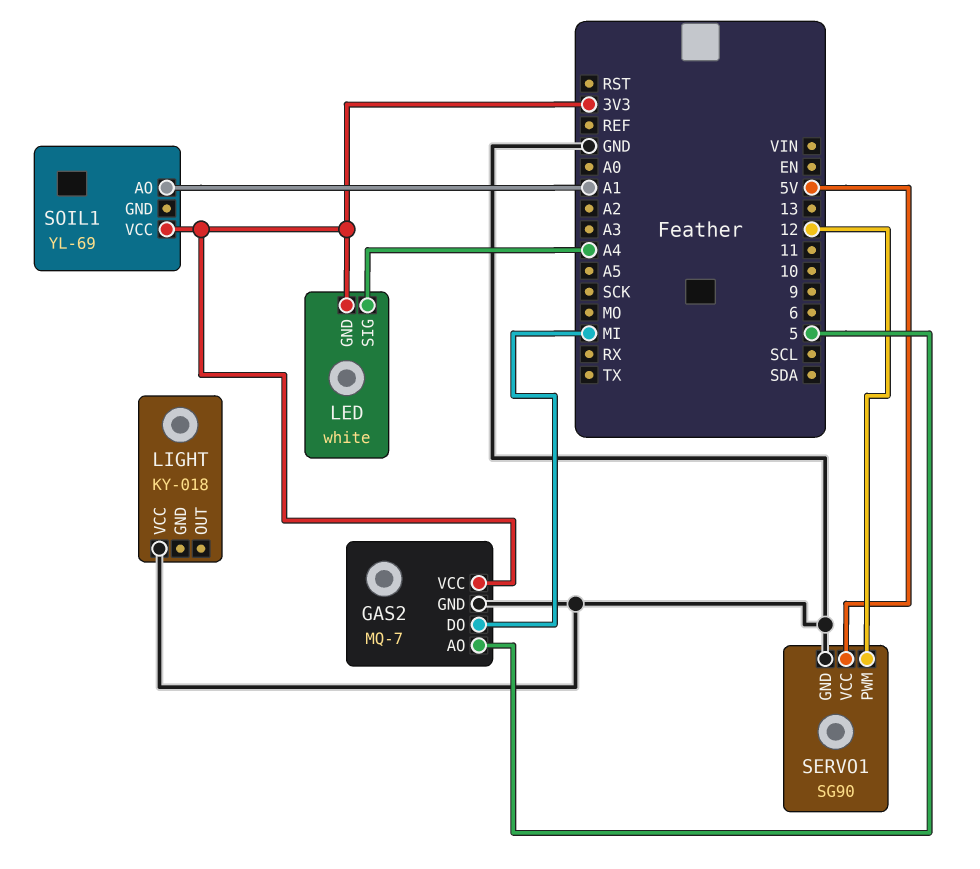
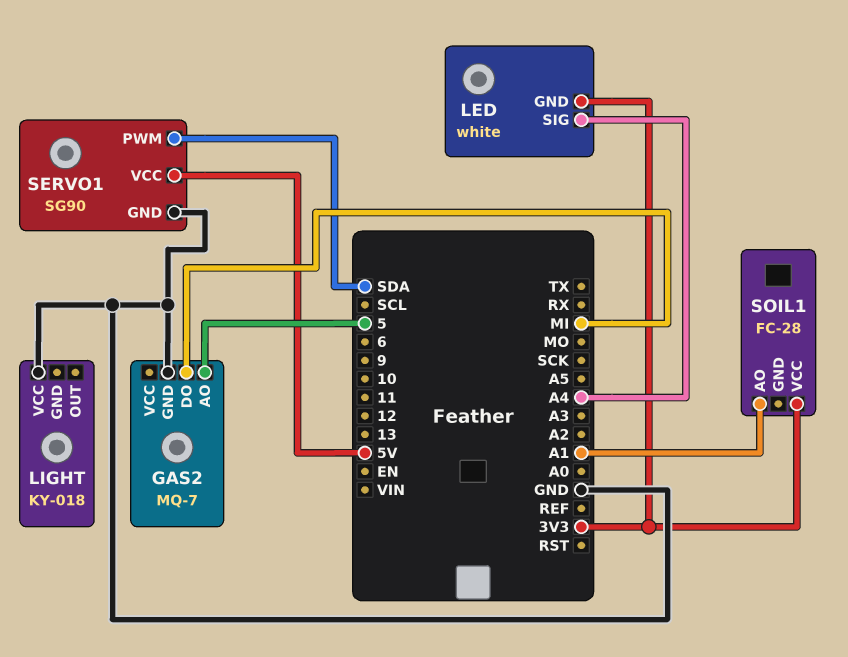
GAS2 pin VCC: 3V3 -> none
SERVO1 pin PWM: 12 -> SDA
SOIL1: YL-69 -> FC-28

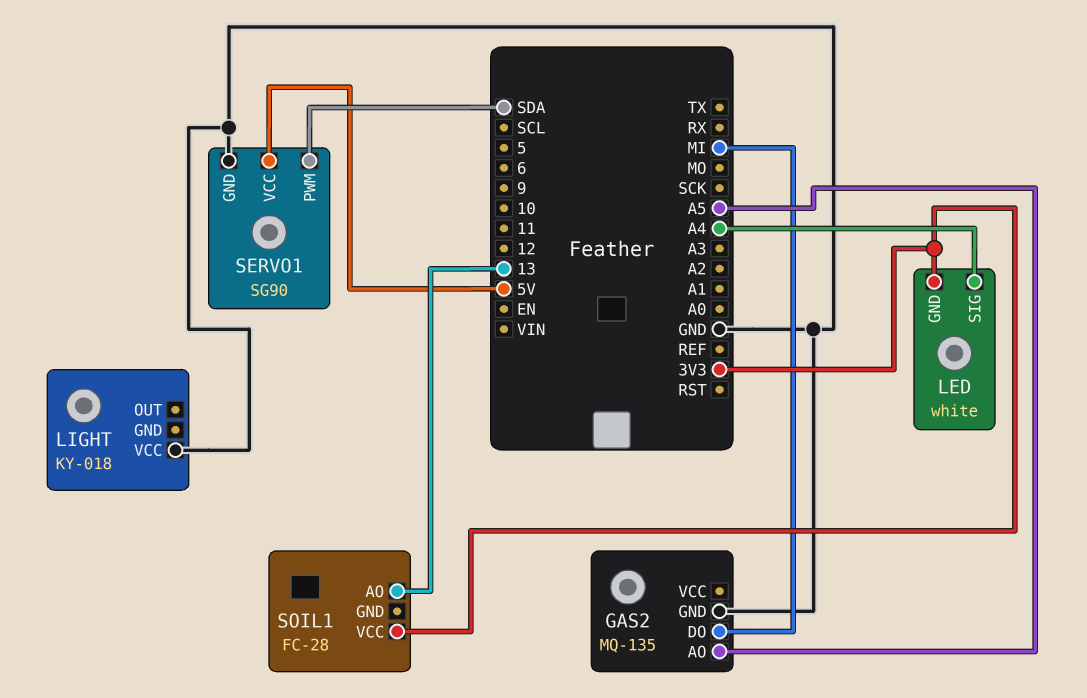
GAS2: MQ-7 -> MQ-135
GAS2 pin AO: 5 -> A5
SOIL1 pin AO: A1 -> 13

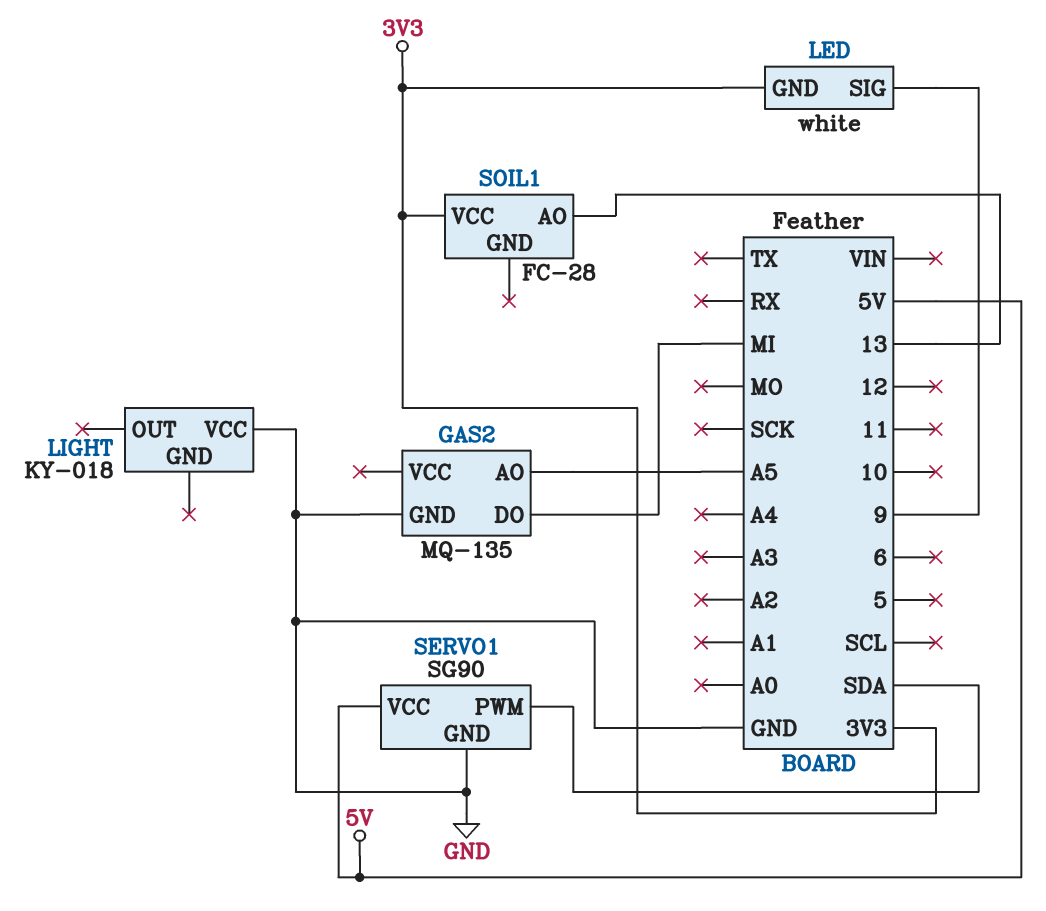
LED pin SIG: A4 -> 9

